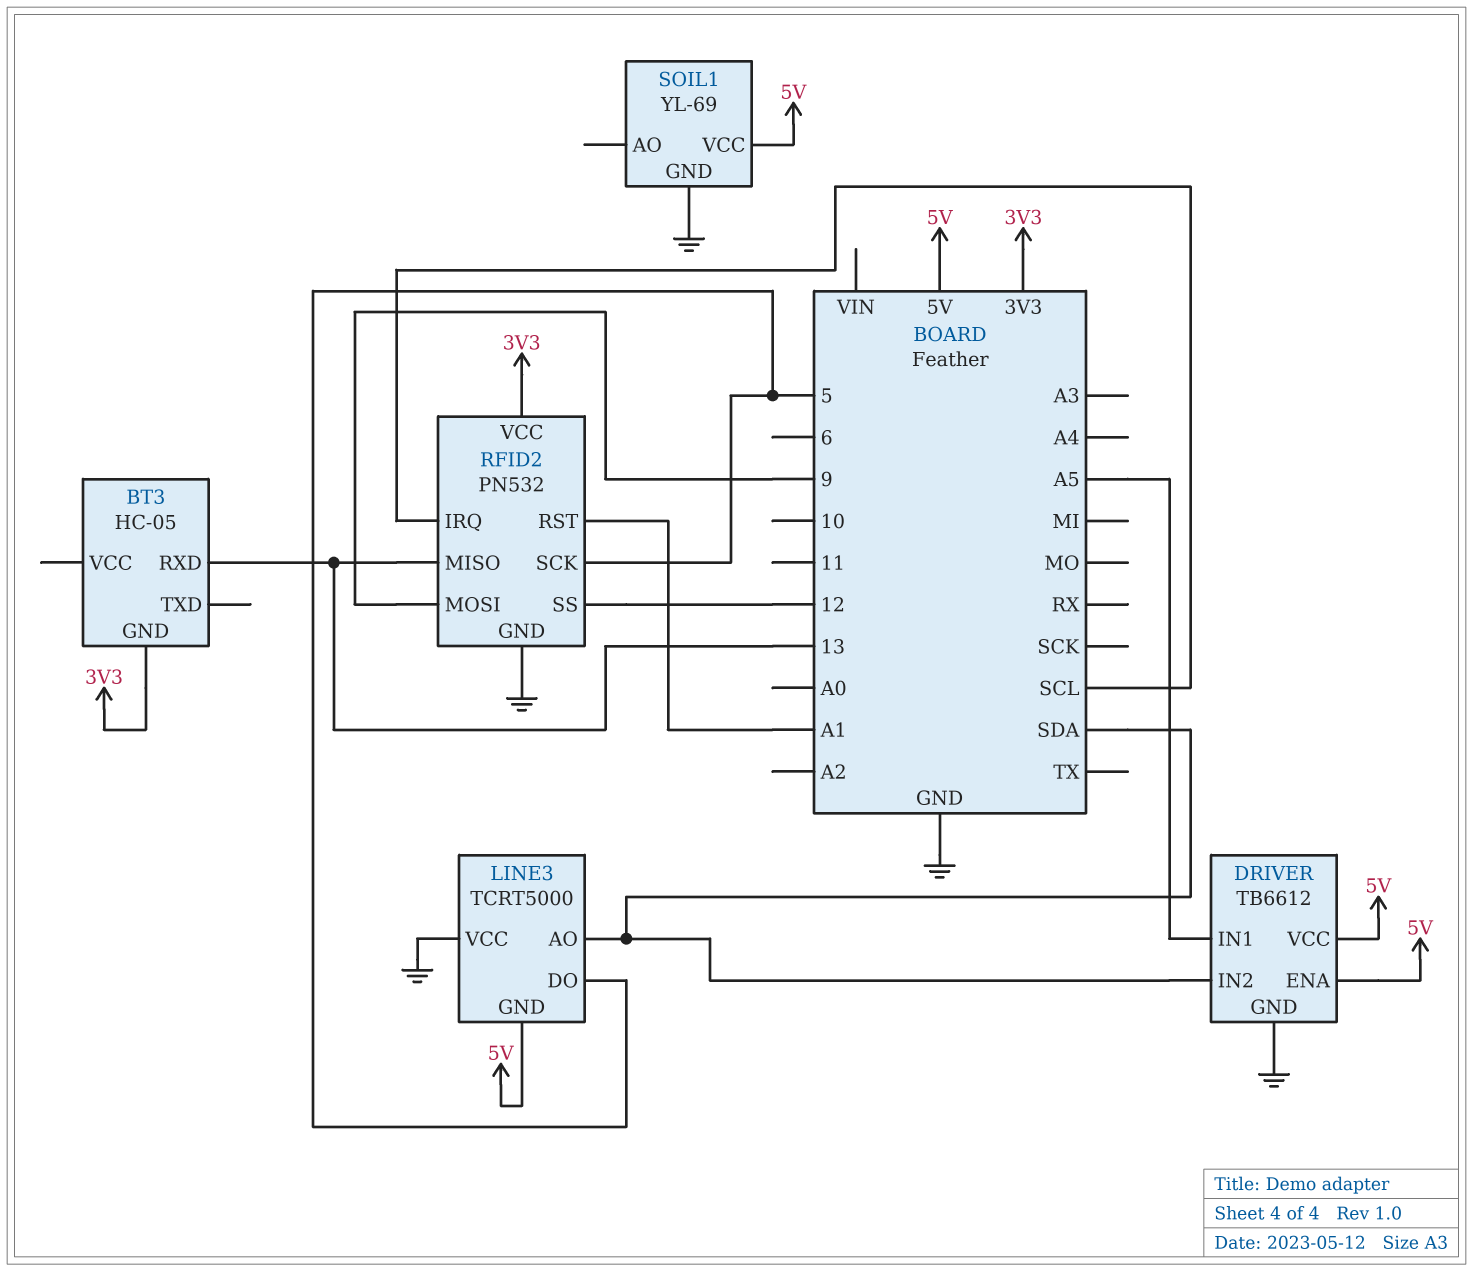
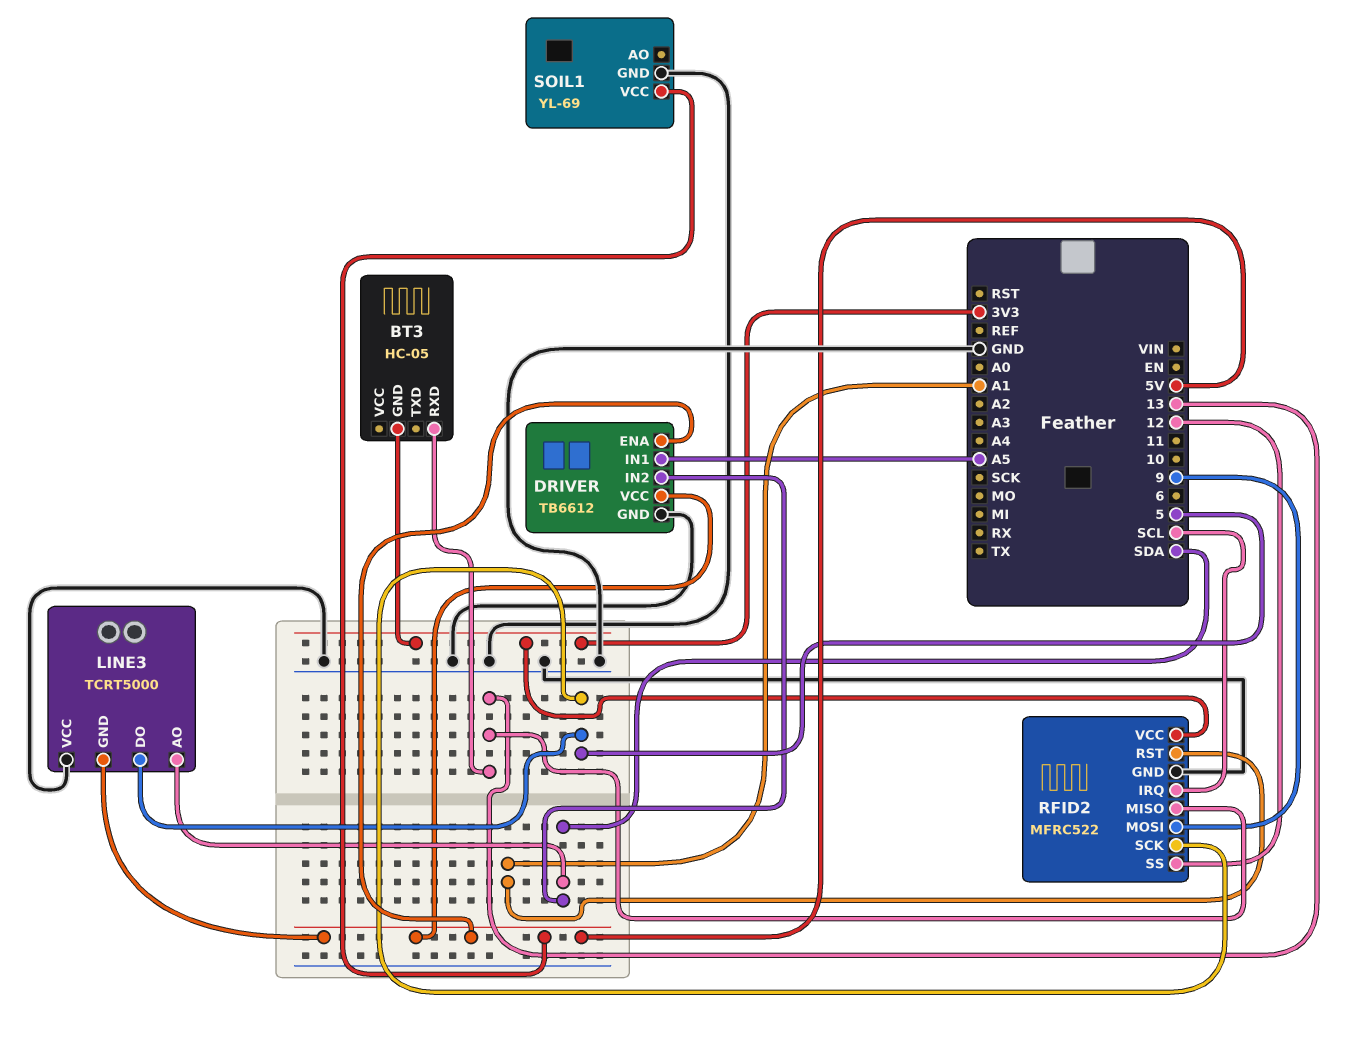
RFID2: PN532 -> MFRC522

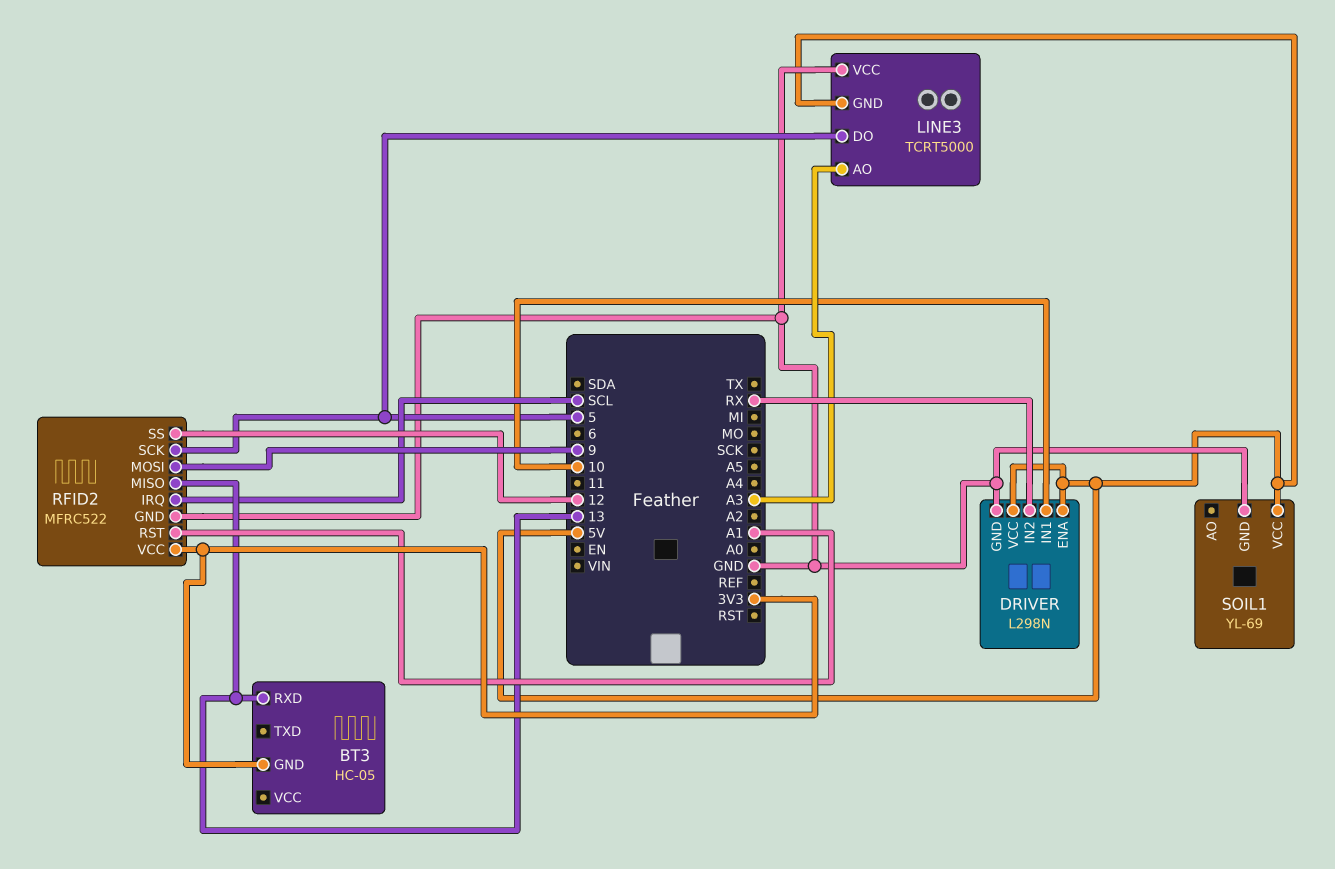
DRIVER: TB6612 -> L298N
DRIVER pin IN1: A5 -> 10
DRIVER pin IN2: SDA -> RX
LINE3 pin AO: SDA -> A3

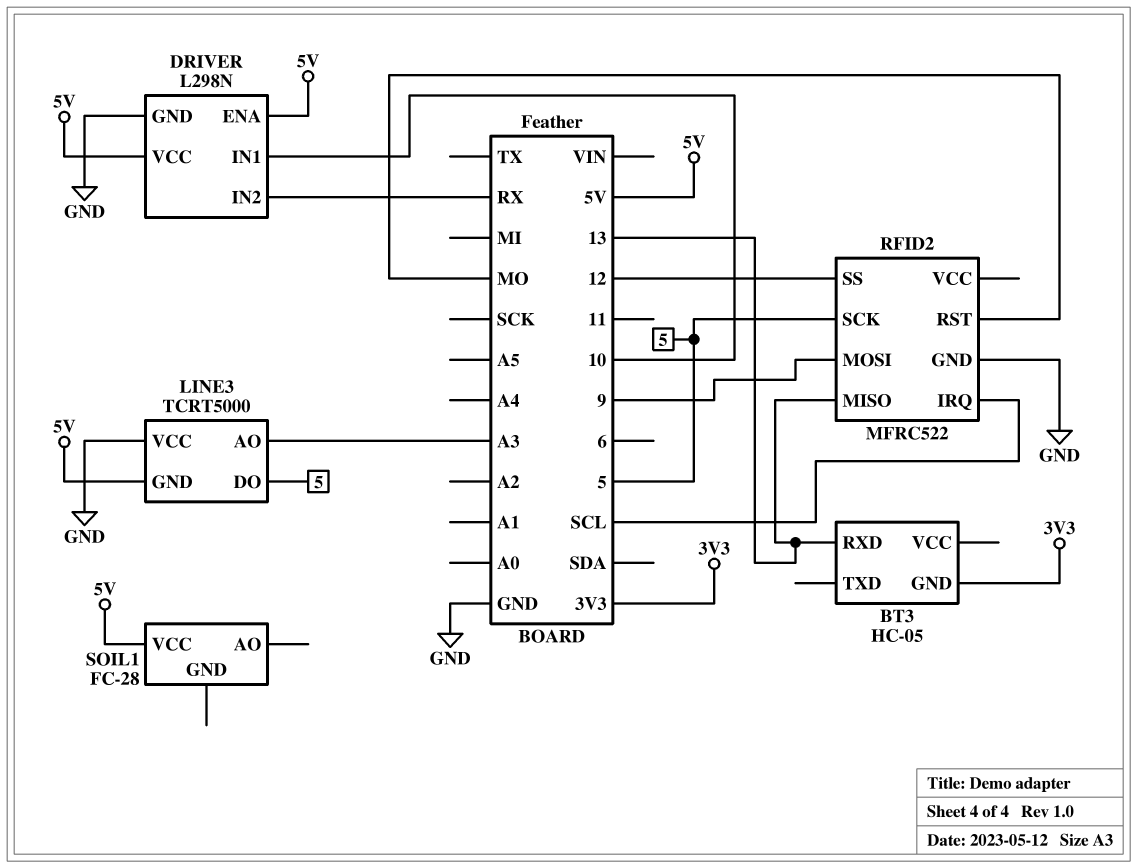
RFID2 pin RST: A1 -> MO
RFID2 pin VCC: 3V3 -> none
SOIL1: YL-69 -> FC-28
SOIL1 pin GND: GND -> none

